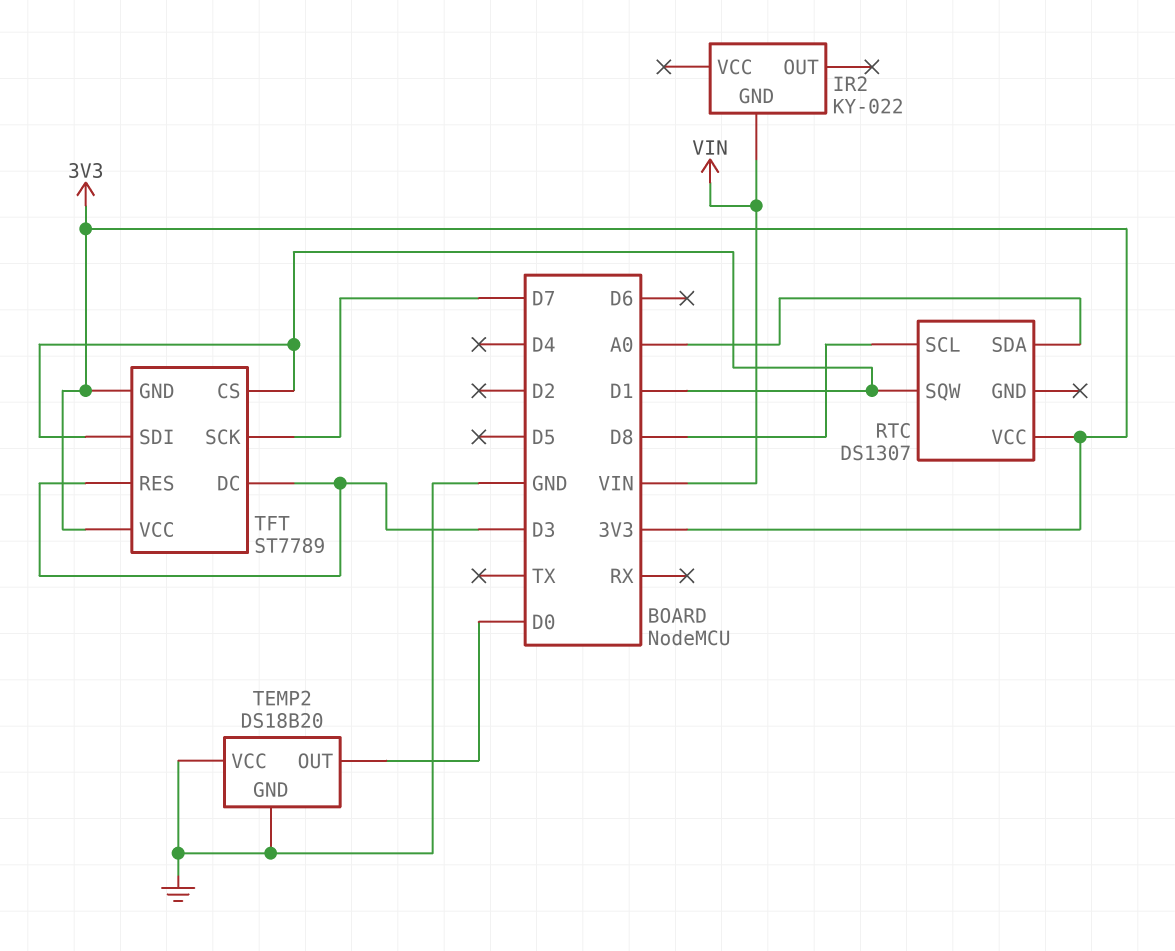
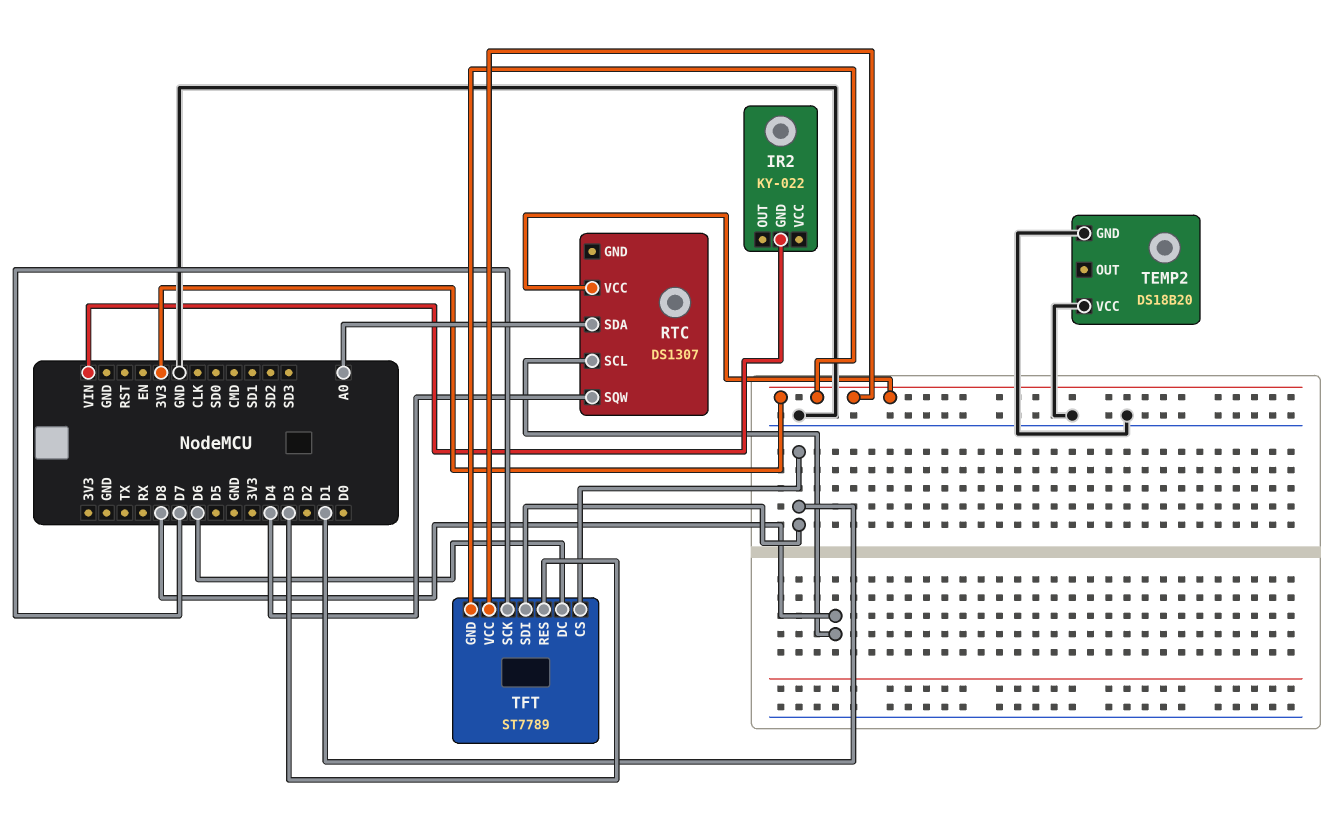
RTC pin SQW: D1 -> D4
TEMP2 pin OUT: D0 -> none
TFT pin DC: D3 -> D6

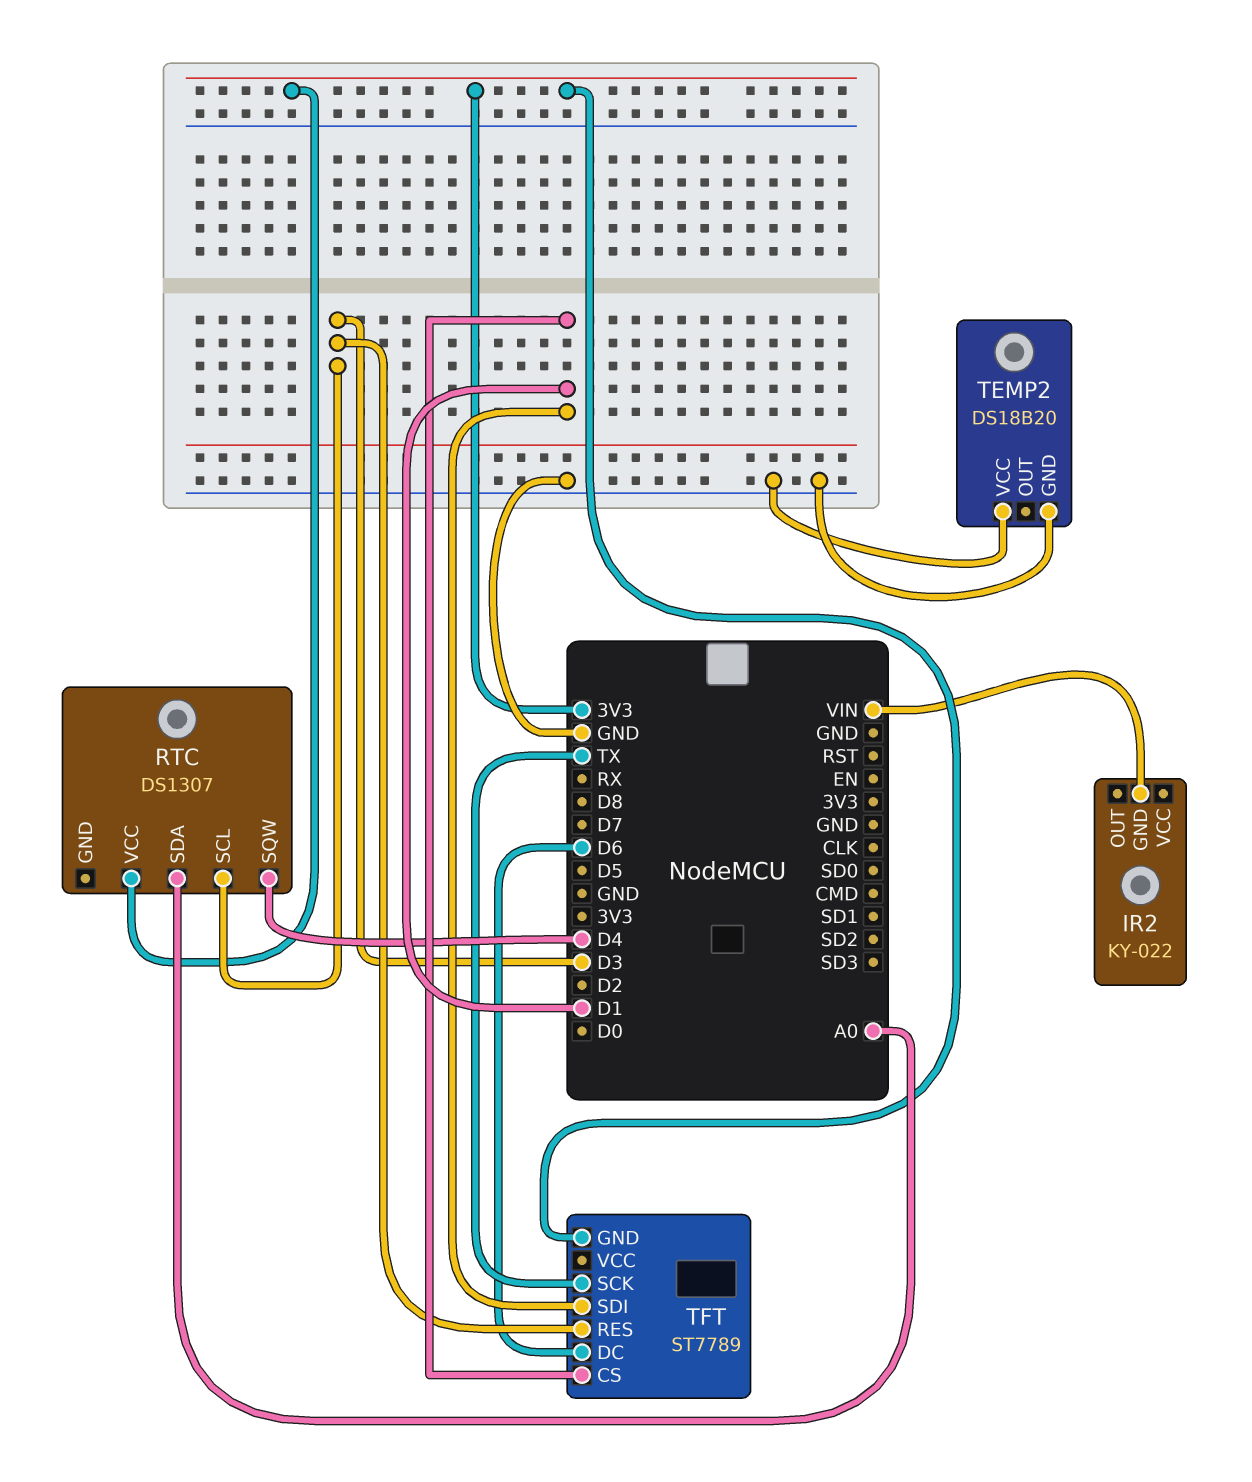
RTC pin SCL: D8 -> D3
TFT pin SCK: D7 -> TX
TFT pin VCC: 3V3 -> none

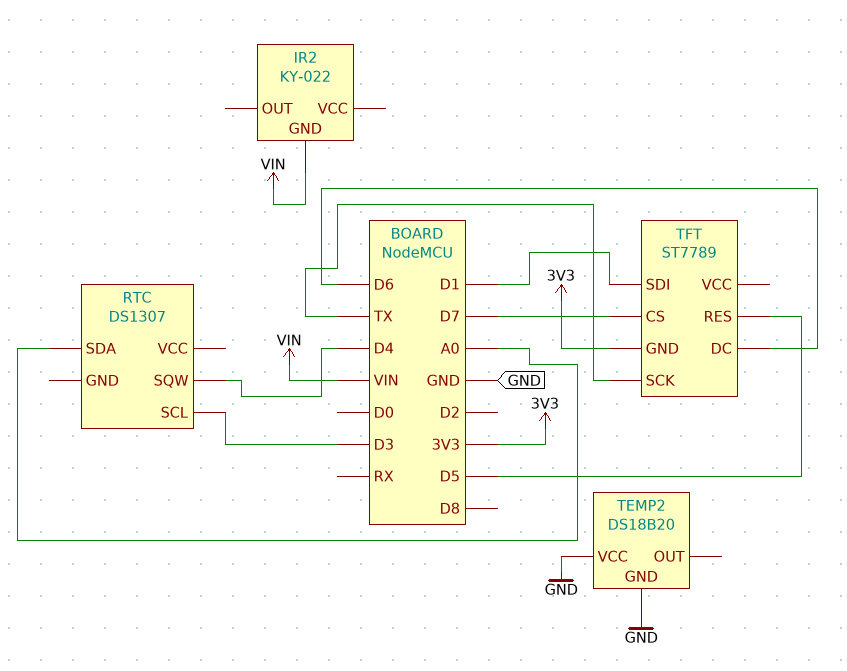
RTC pin VCC: 3V3 -> none
TFT pin CS: D1 -> D7
TFT pin RES: D3 -> D5

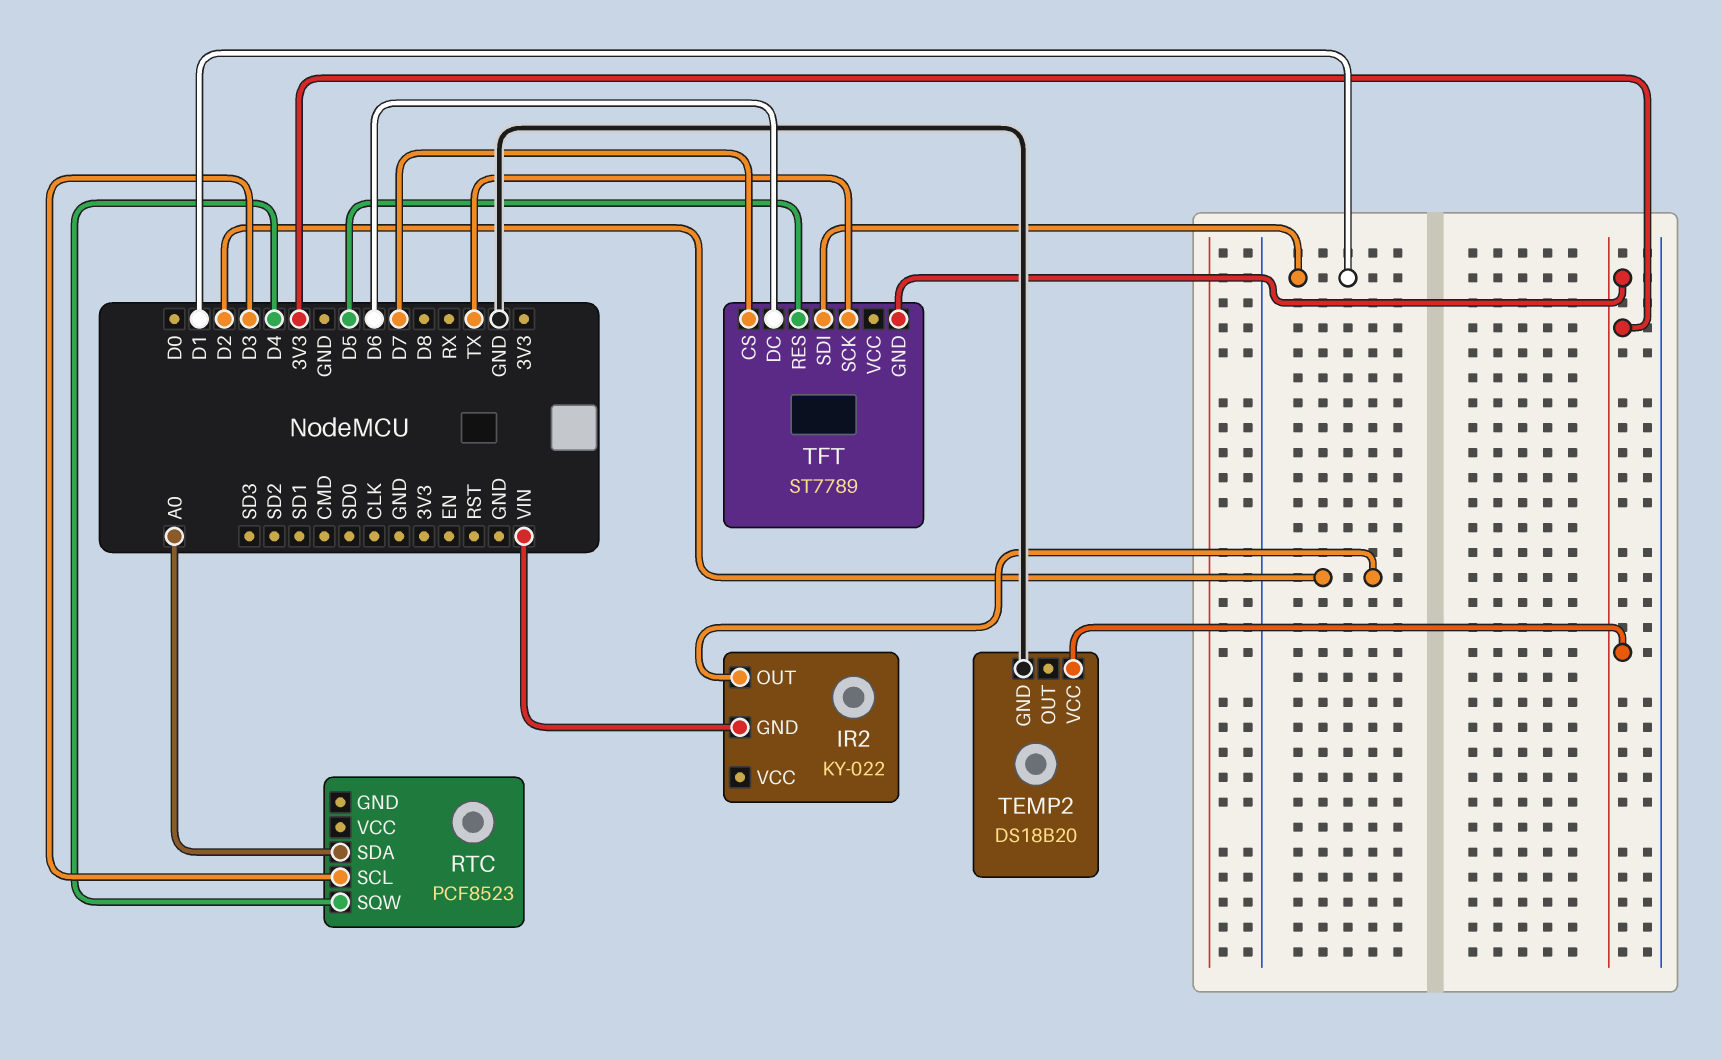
IR2 pin OUT: none -> D2
RTC: DS1307 -> PCF8523
TEMP2 pin VCC: GND -> 3V3

